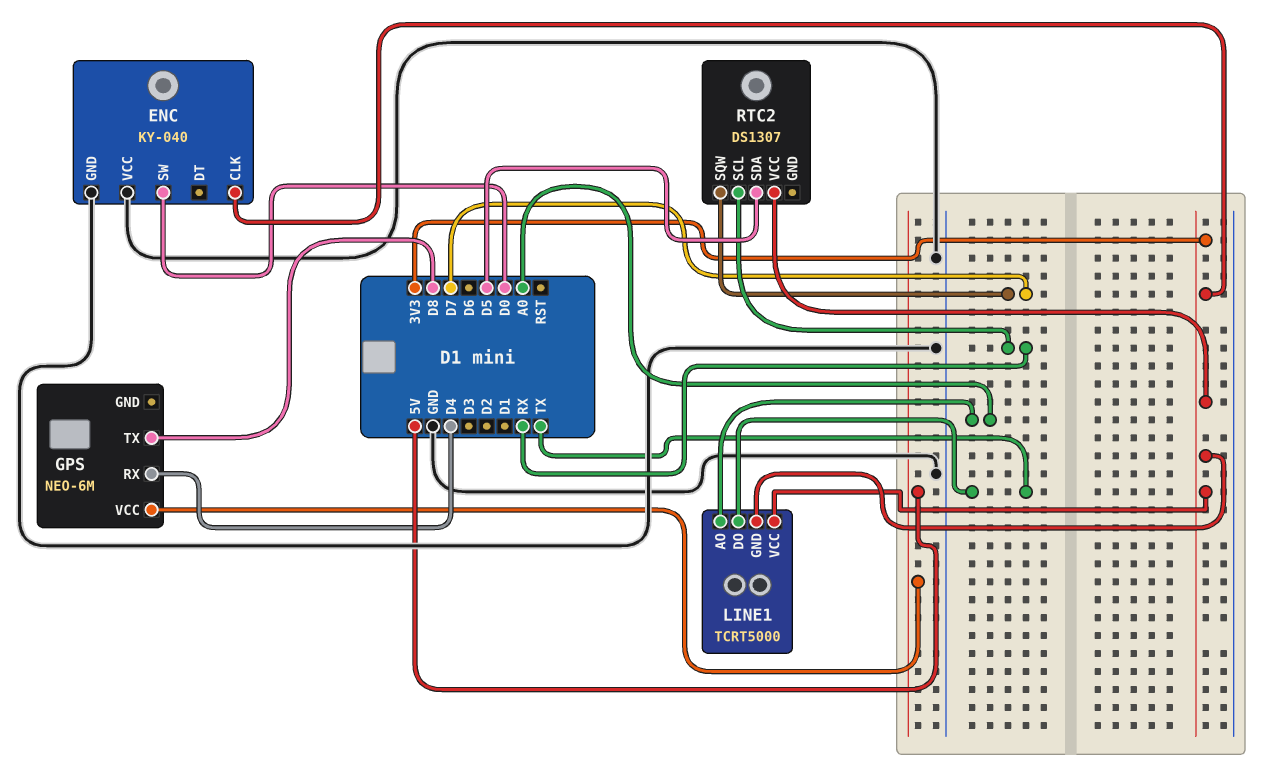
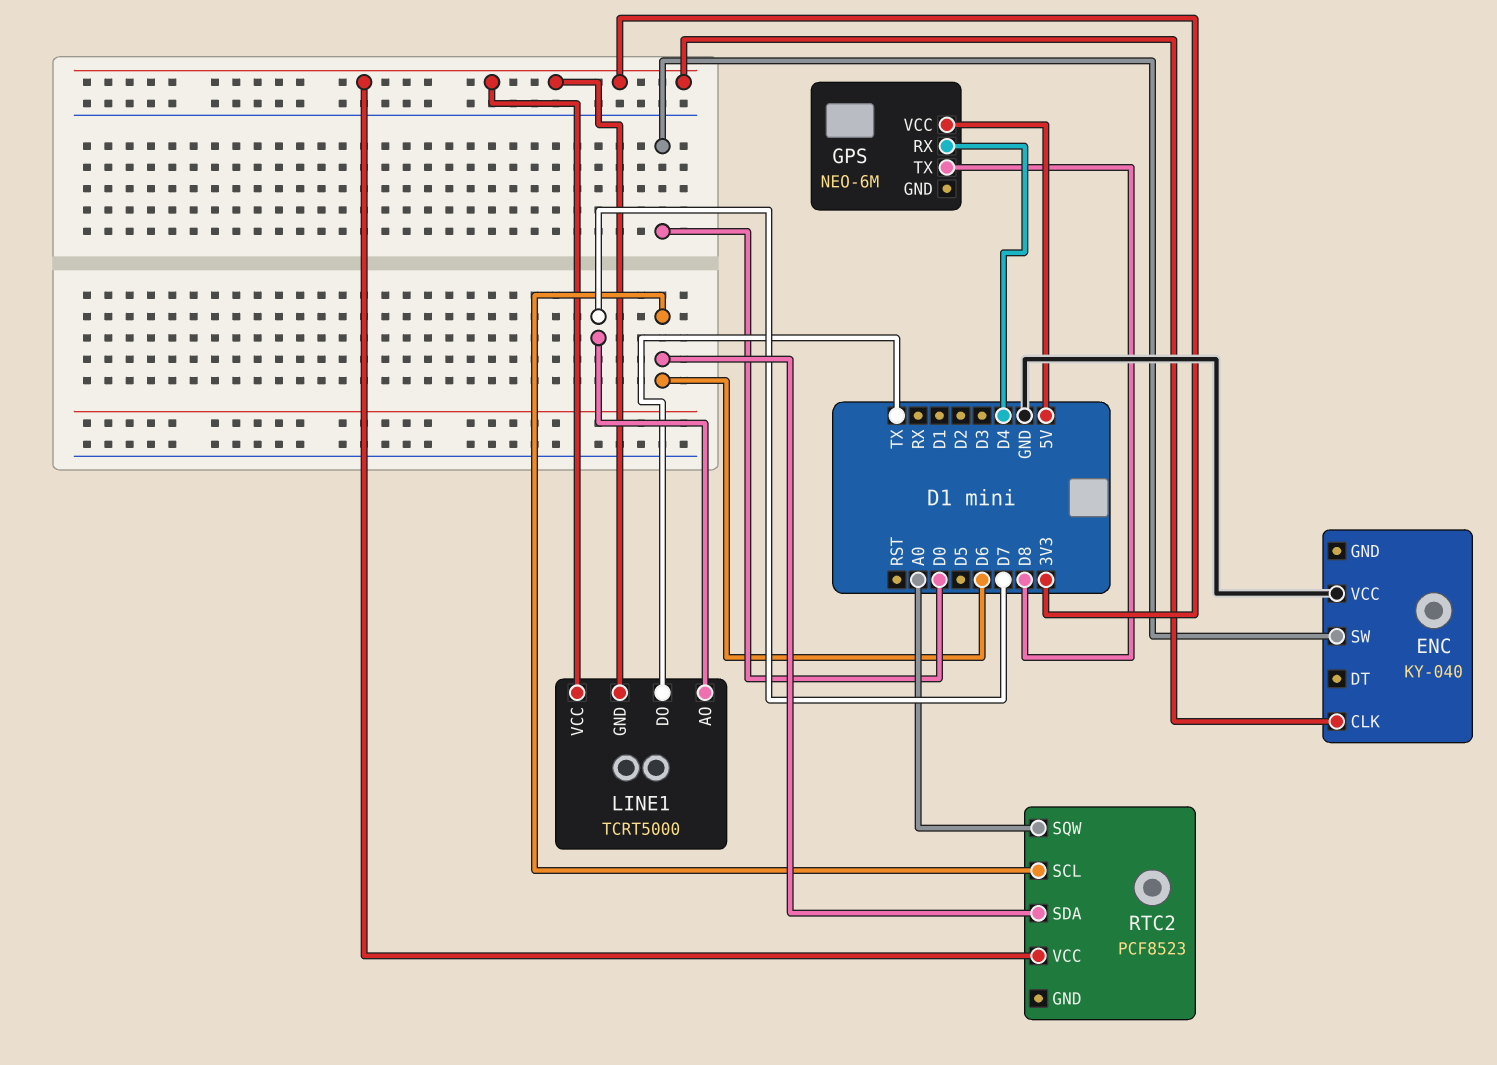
ENC pin GND: GND -> none
LINE1 pin AO: A0 -> D7
RTC2: DS1307 -> PCF8523
RTC2 pin SCL: RX -> D6
RTC2 pin SDA: D5 -> D6
RTC2 pin SQW: D7 -> A0

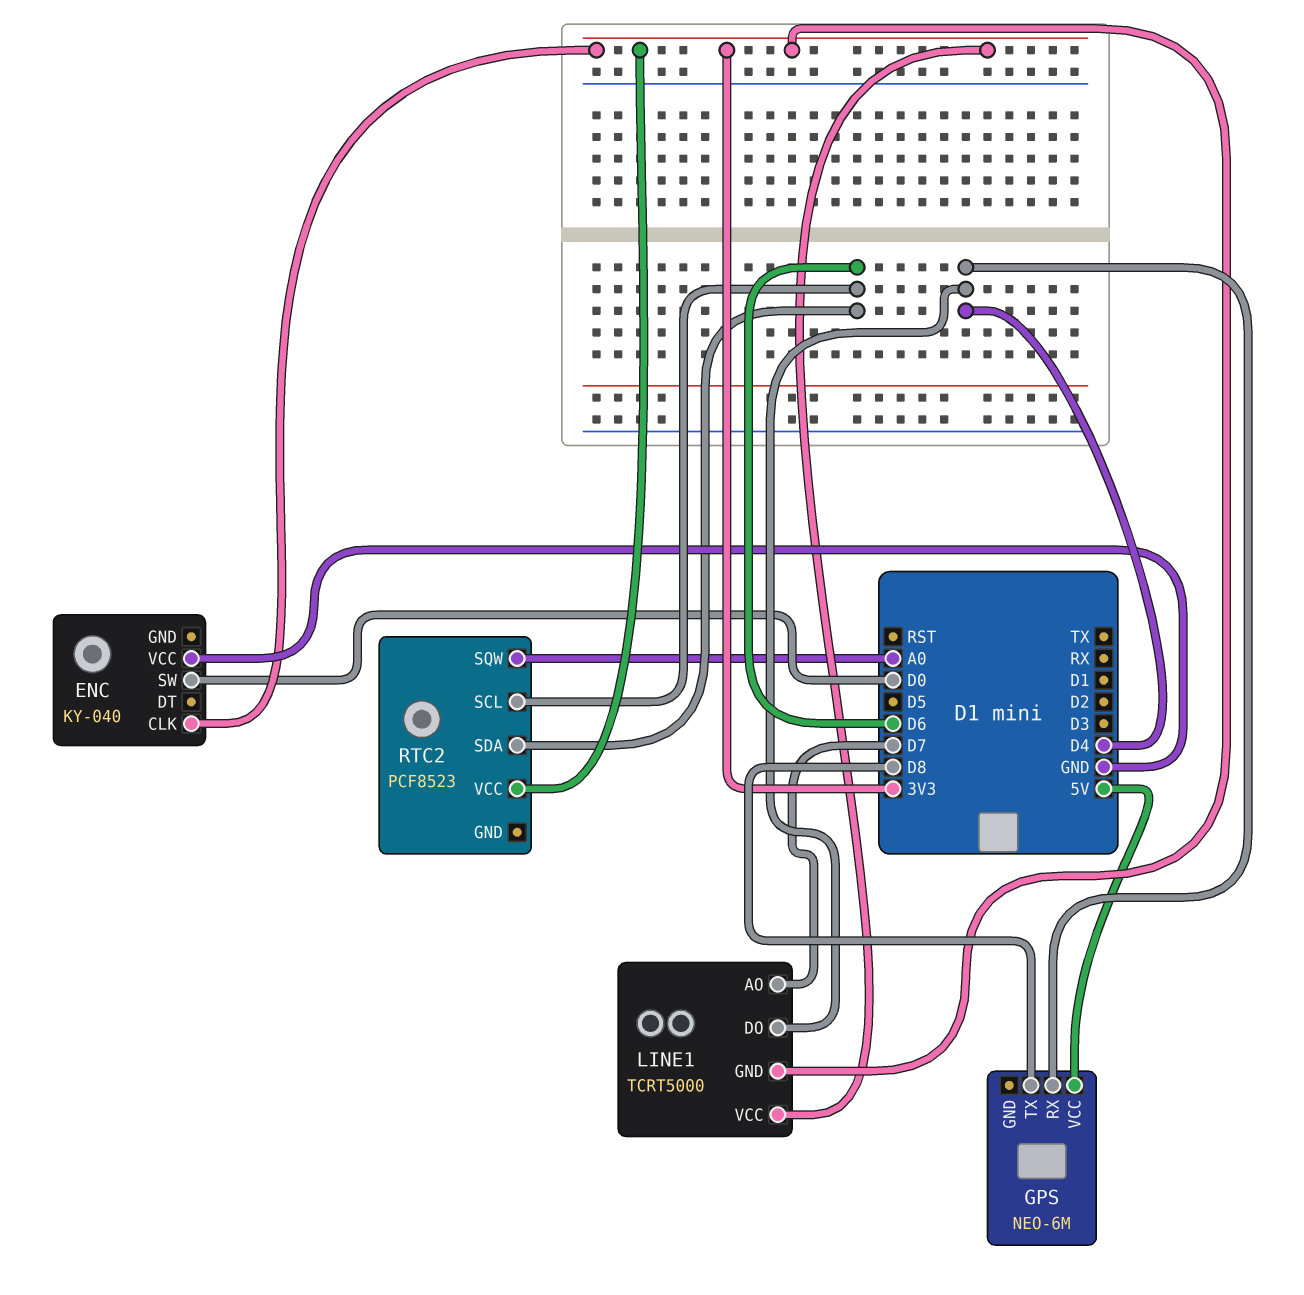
LINE1 pin DO: TX -> D4

